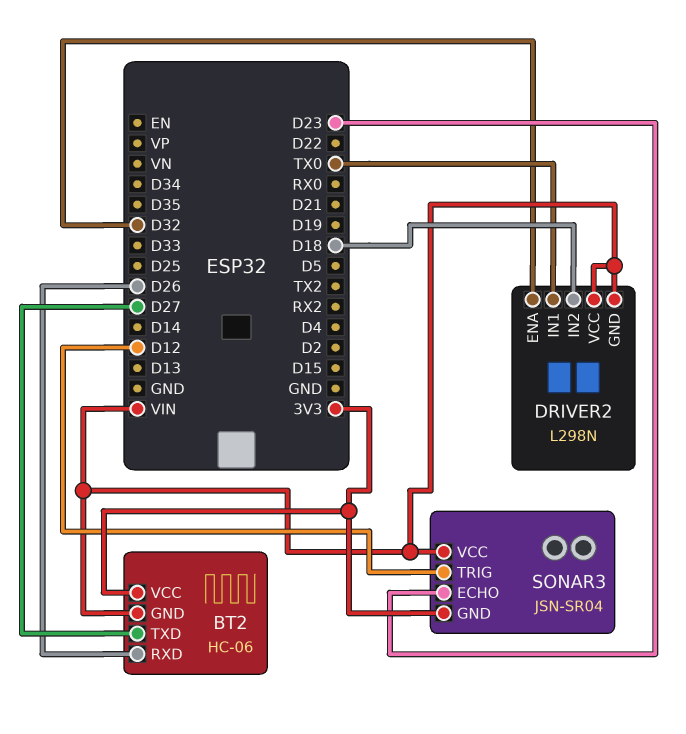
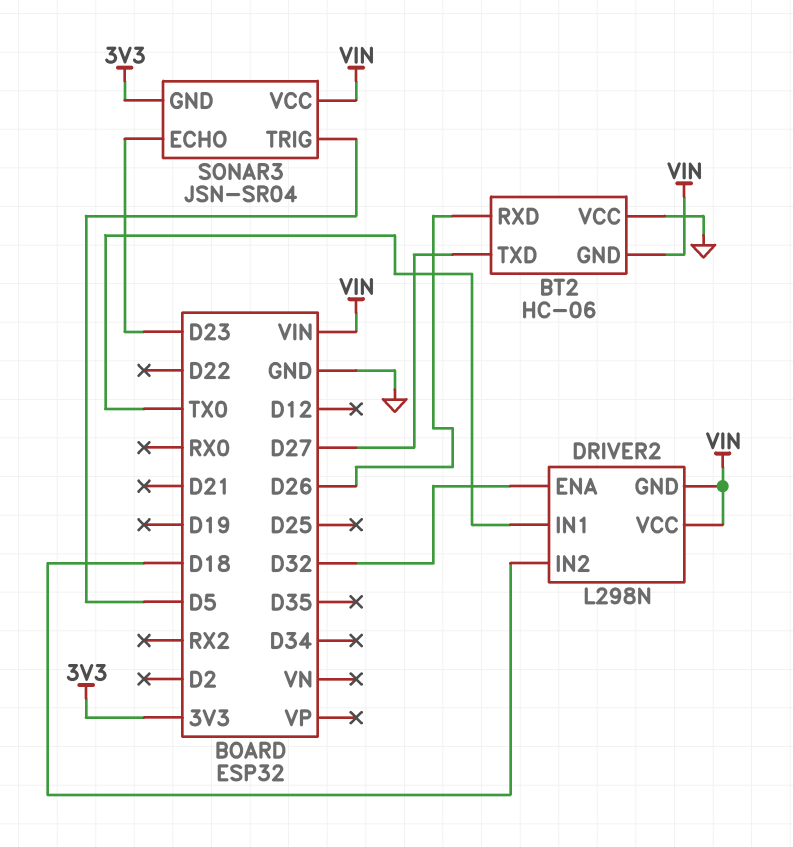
BT2 pin VCC: 3V3 -> GND
SONAR3 pin TRIG: D12 -> D5

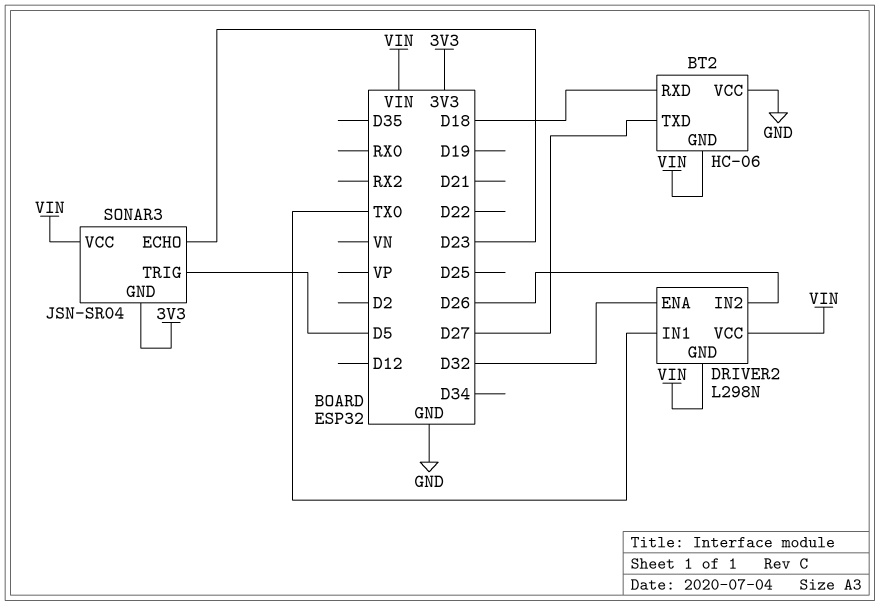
BT2 pin RXD: D26 -> D18
DRIVER2 pin IN2: D18 -> D26

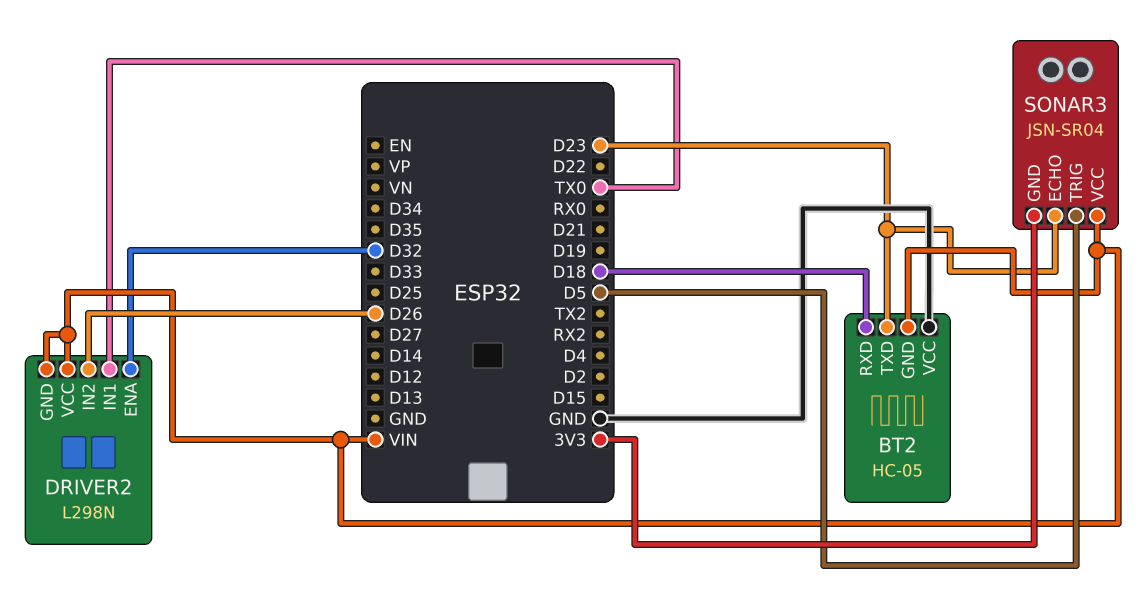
BT2: HC-06 -> HC-05
BT2 pin TXD: D27 -> D23

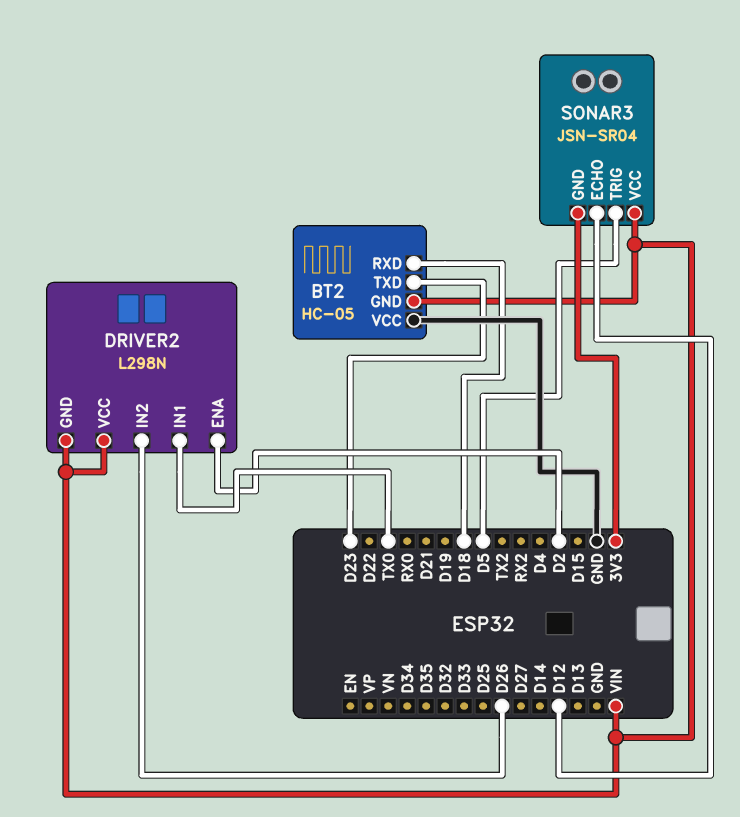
DRIVER2 pin ENA: D32 -> D2
SONAR3 pin ECHO: D23 -> D12

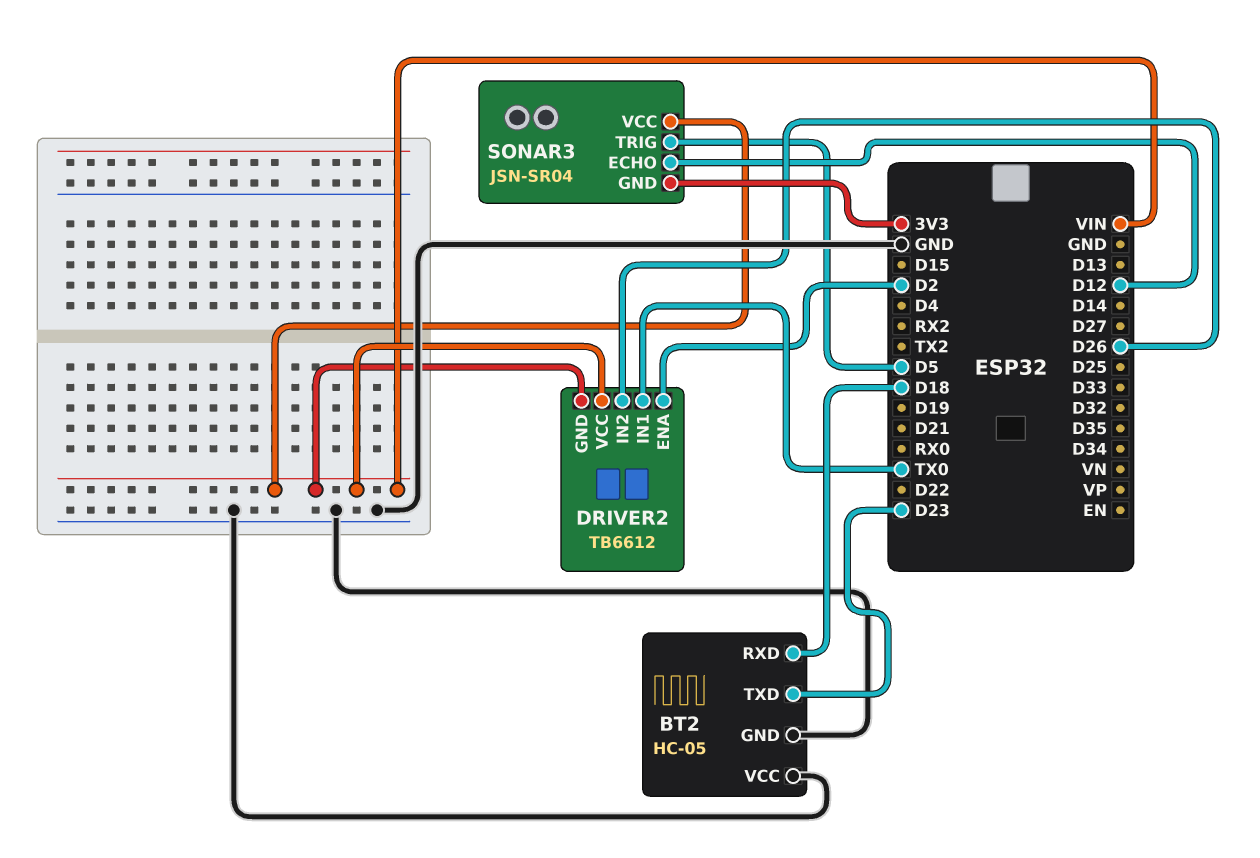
BT2 pin GND: VIN -> GND
DRIVER2: L298N -> TB6612

